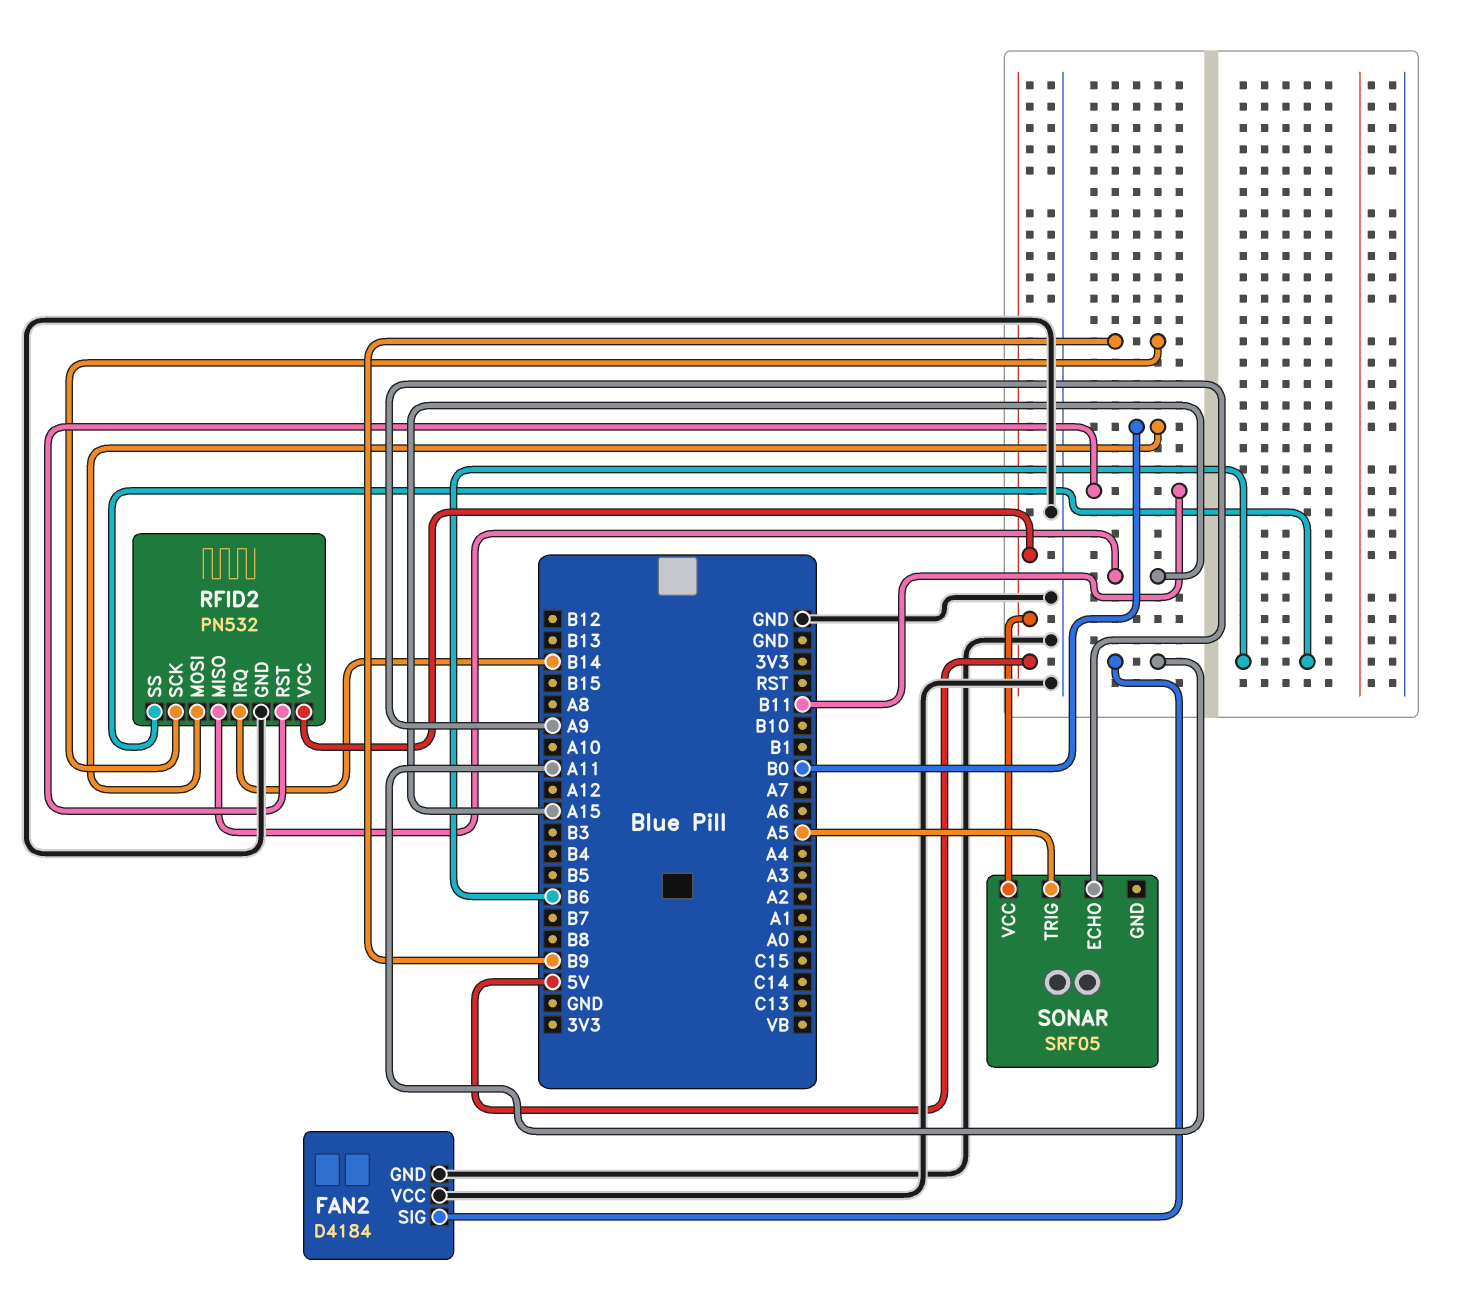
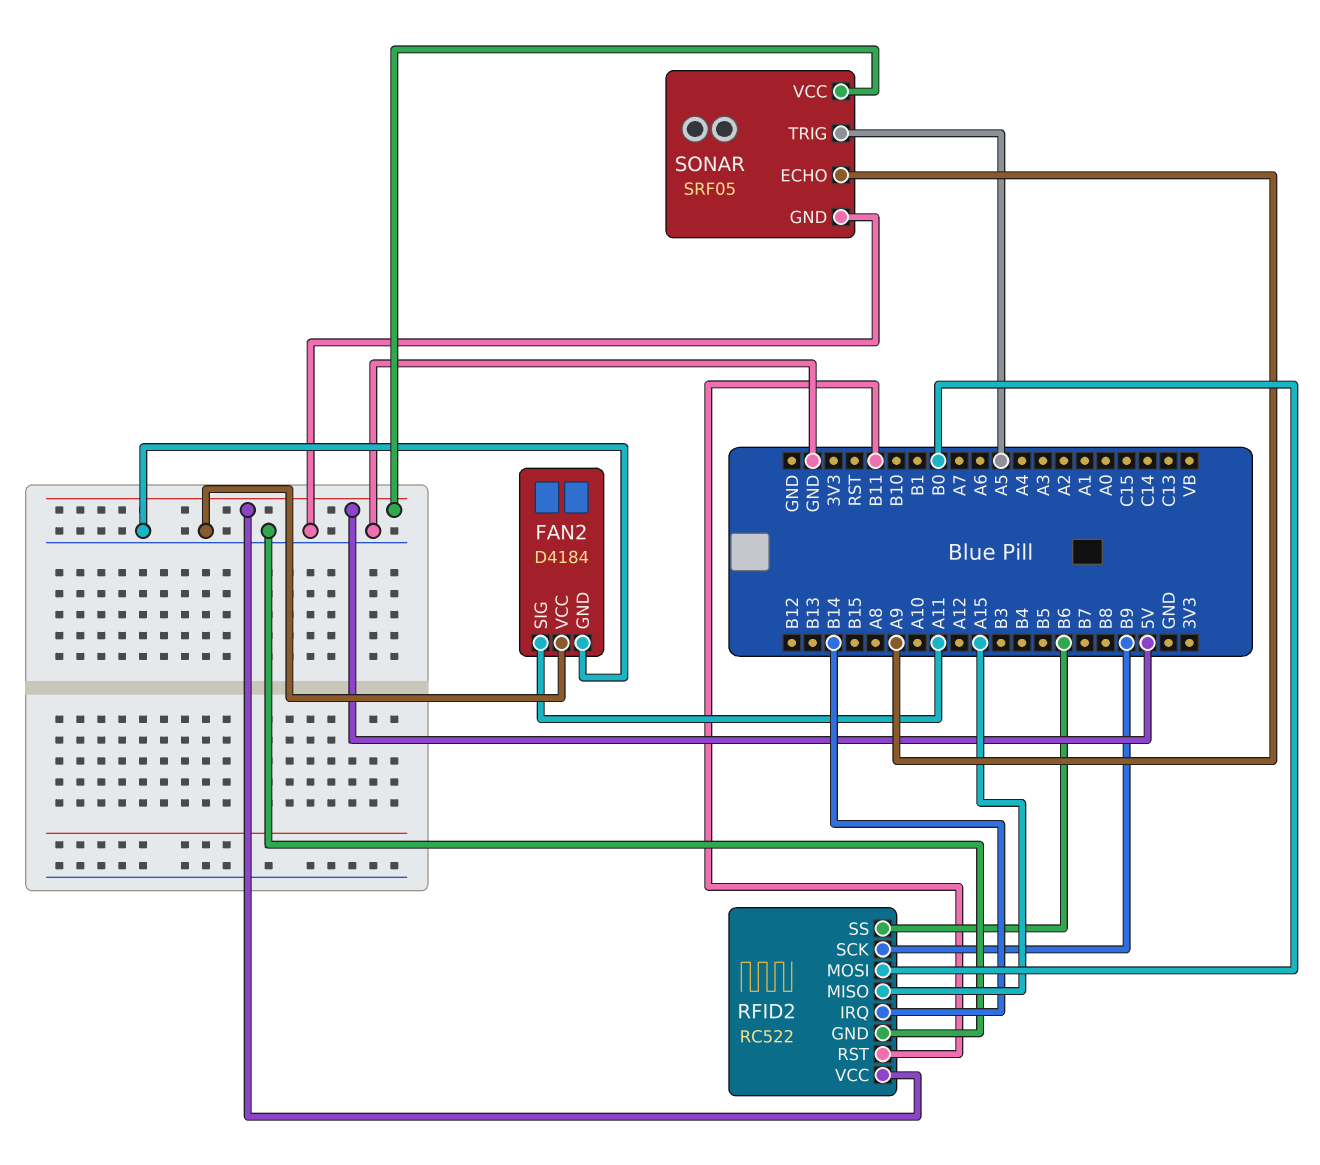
RFID2: PN532 -> RC522
SONAR pin GND: none -> GND

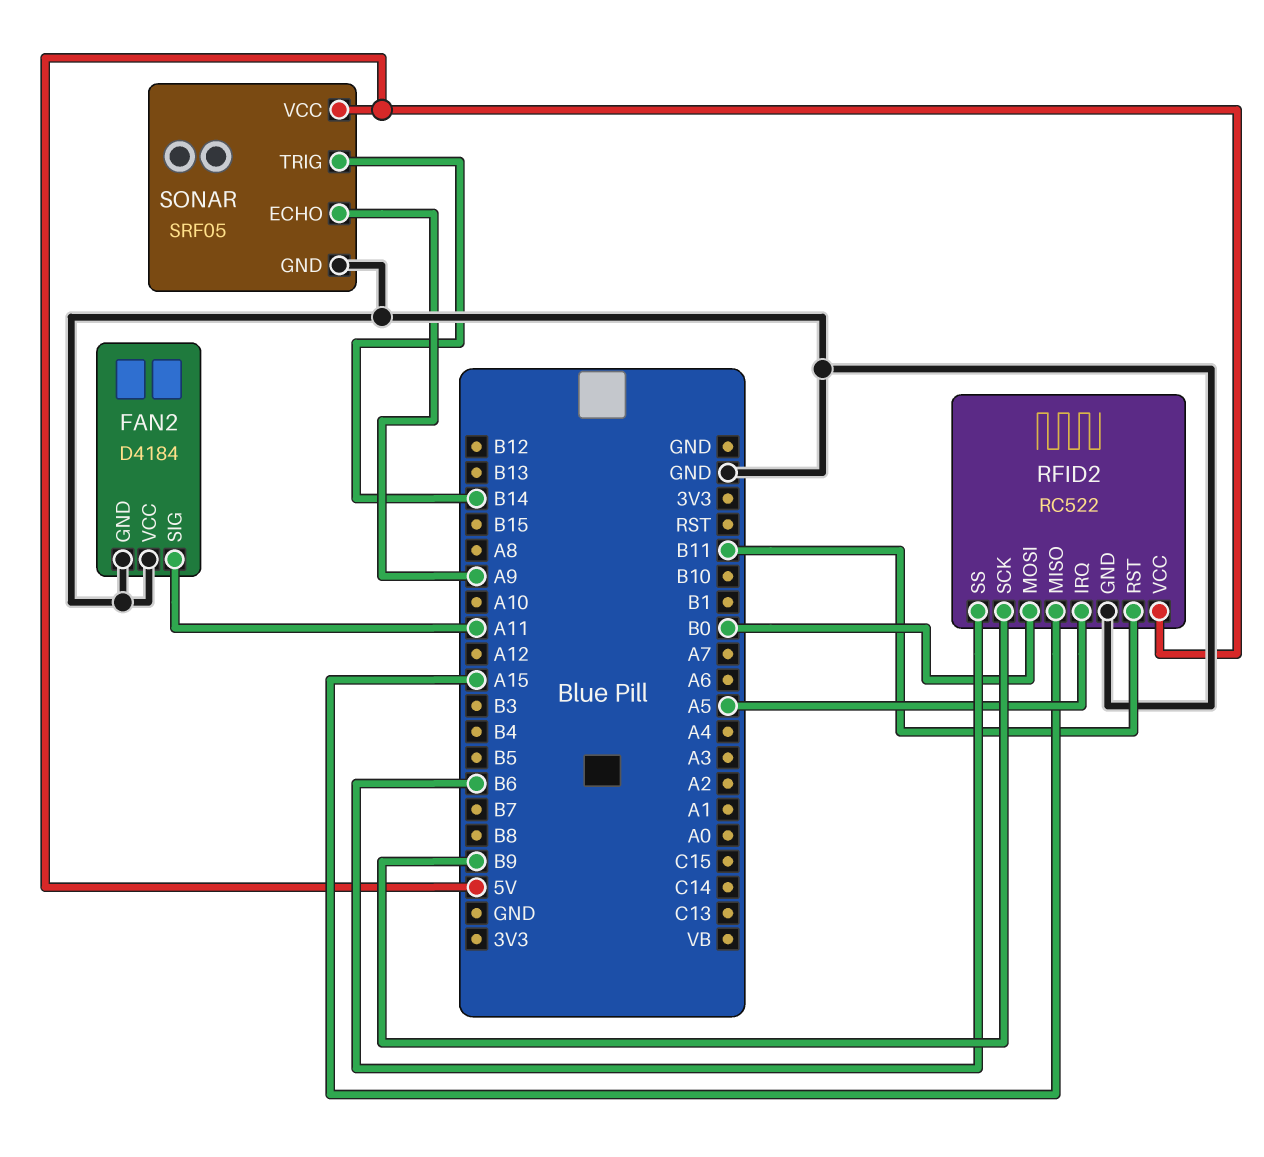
RFID2 pin IRQ: B14 -> A5
SONAR pin TRIG: A5 -> B14

